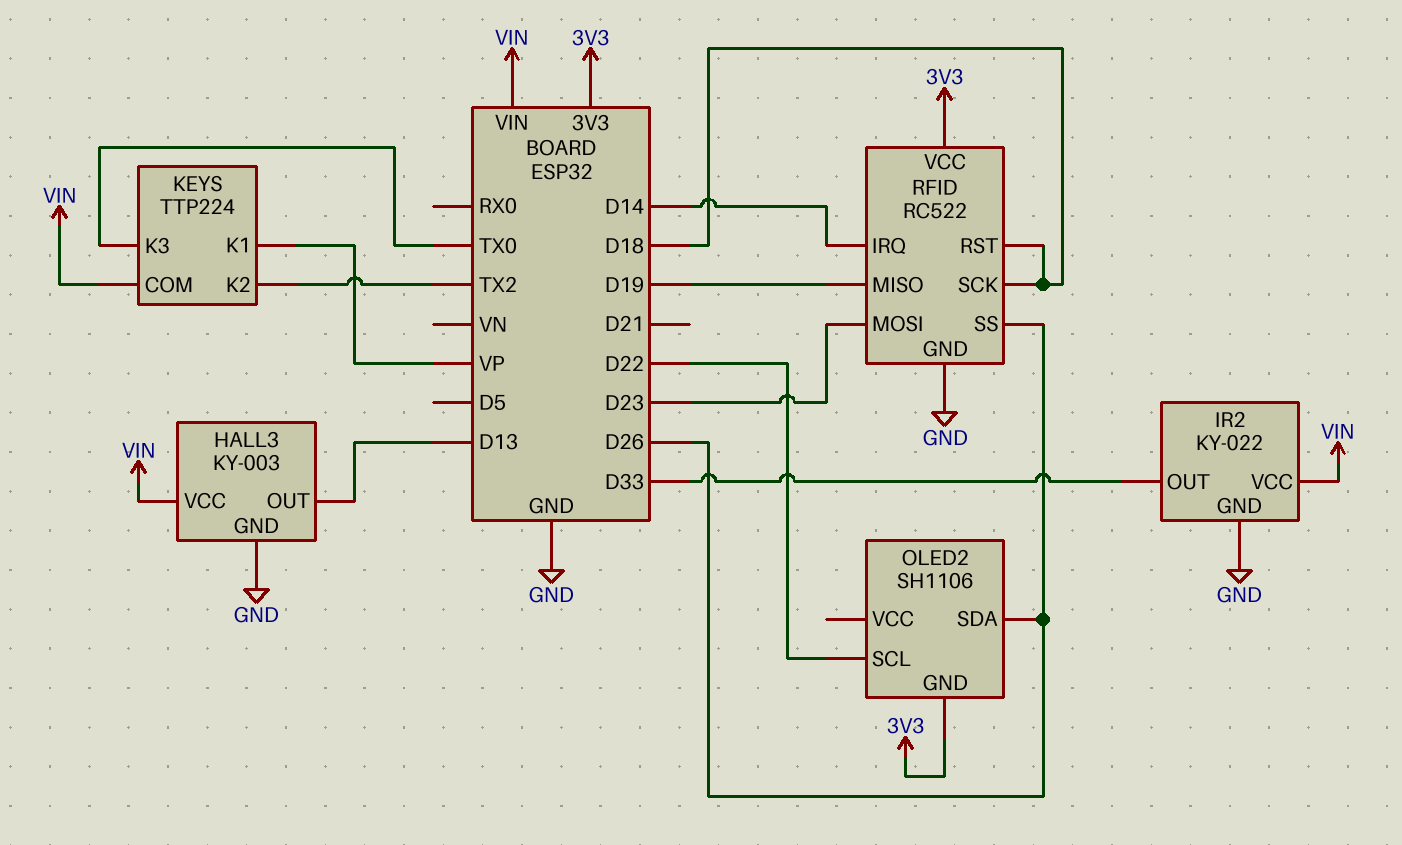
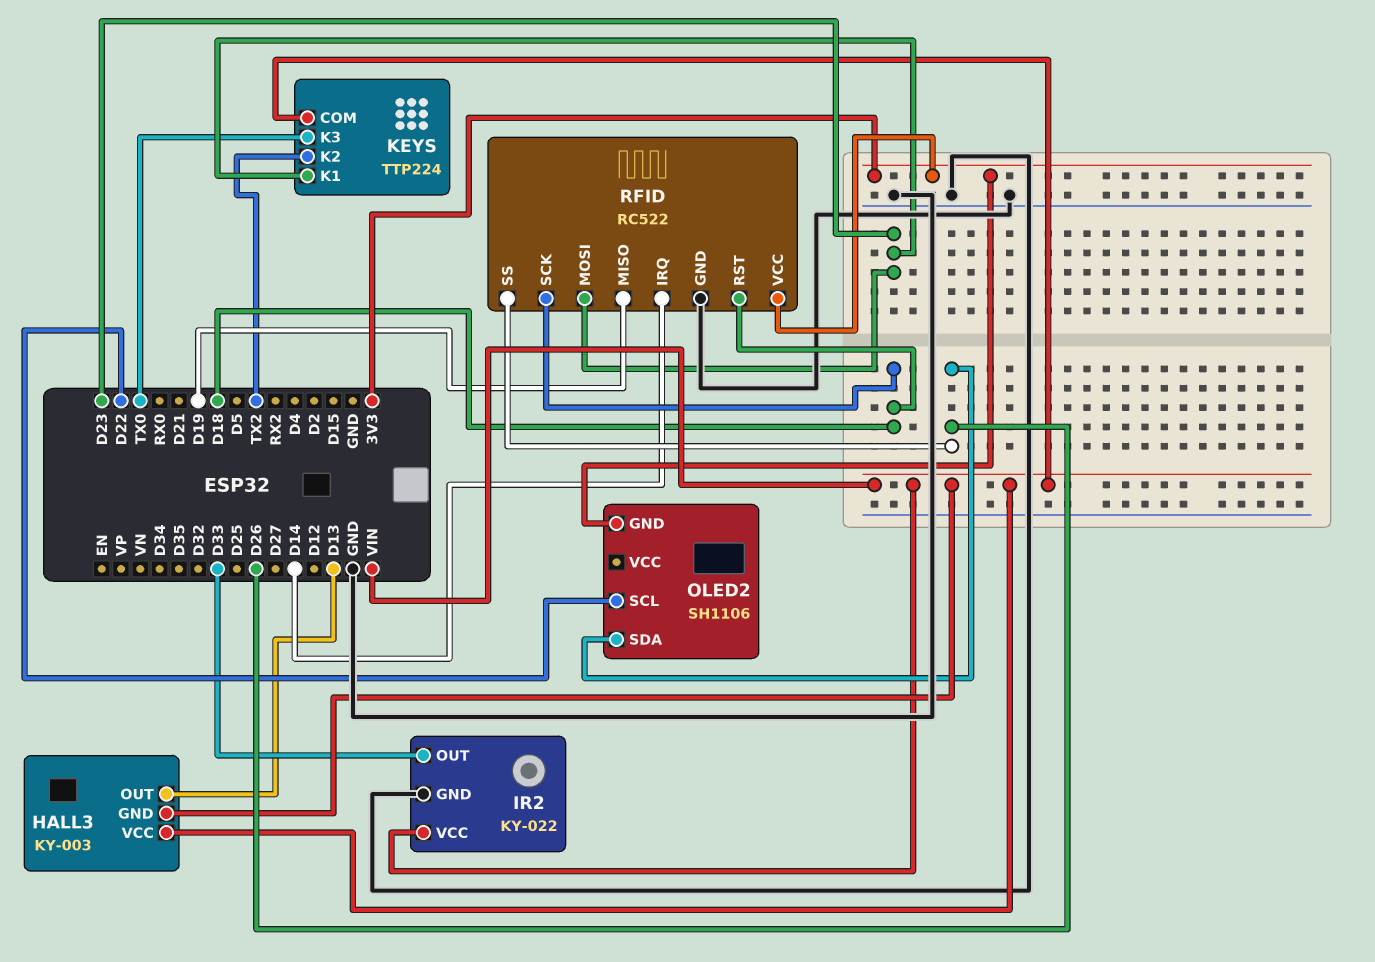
HALL3 pin GND: GND -> VIN
KEYS pin K1: VP -> D23

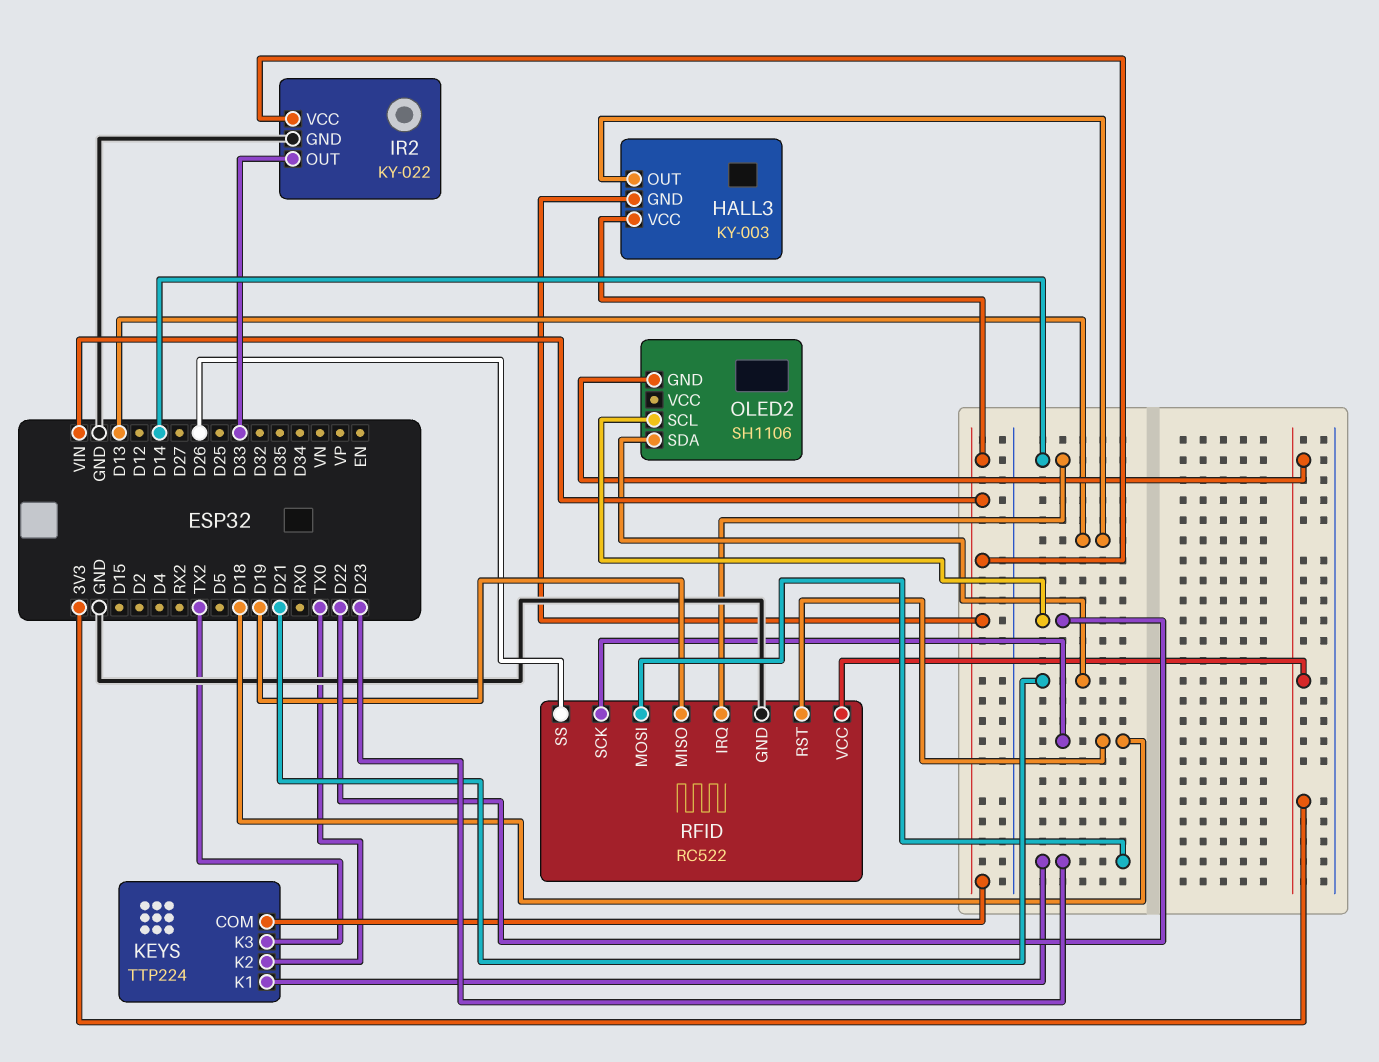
KEYS pin K2: TX2 -> TX0
KEYS pin K3: TX0 -> TX2
OLED2 pin SDA: D26 -> D21

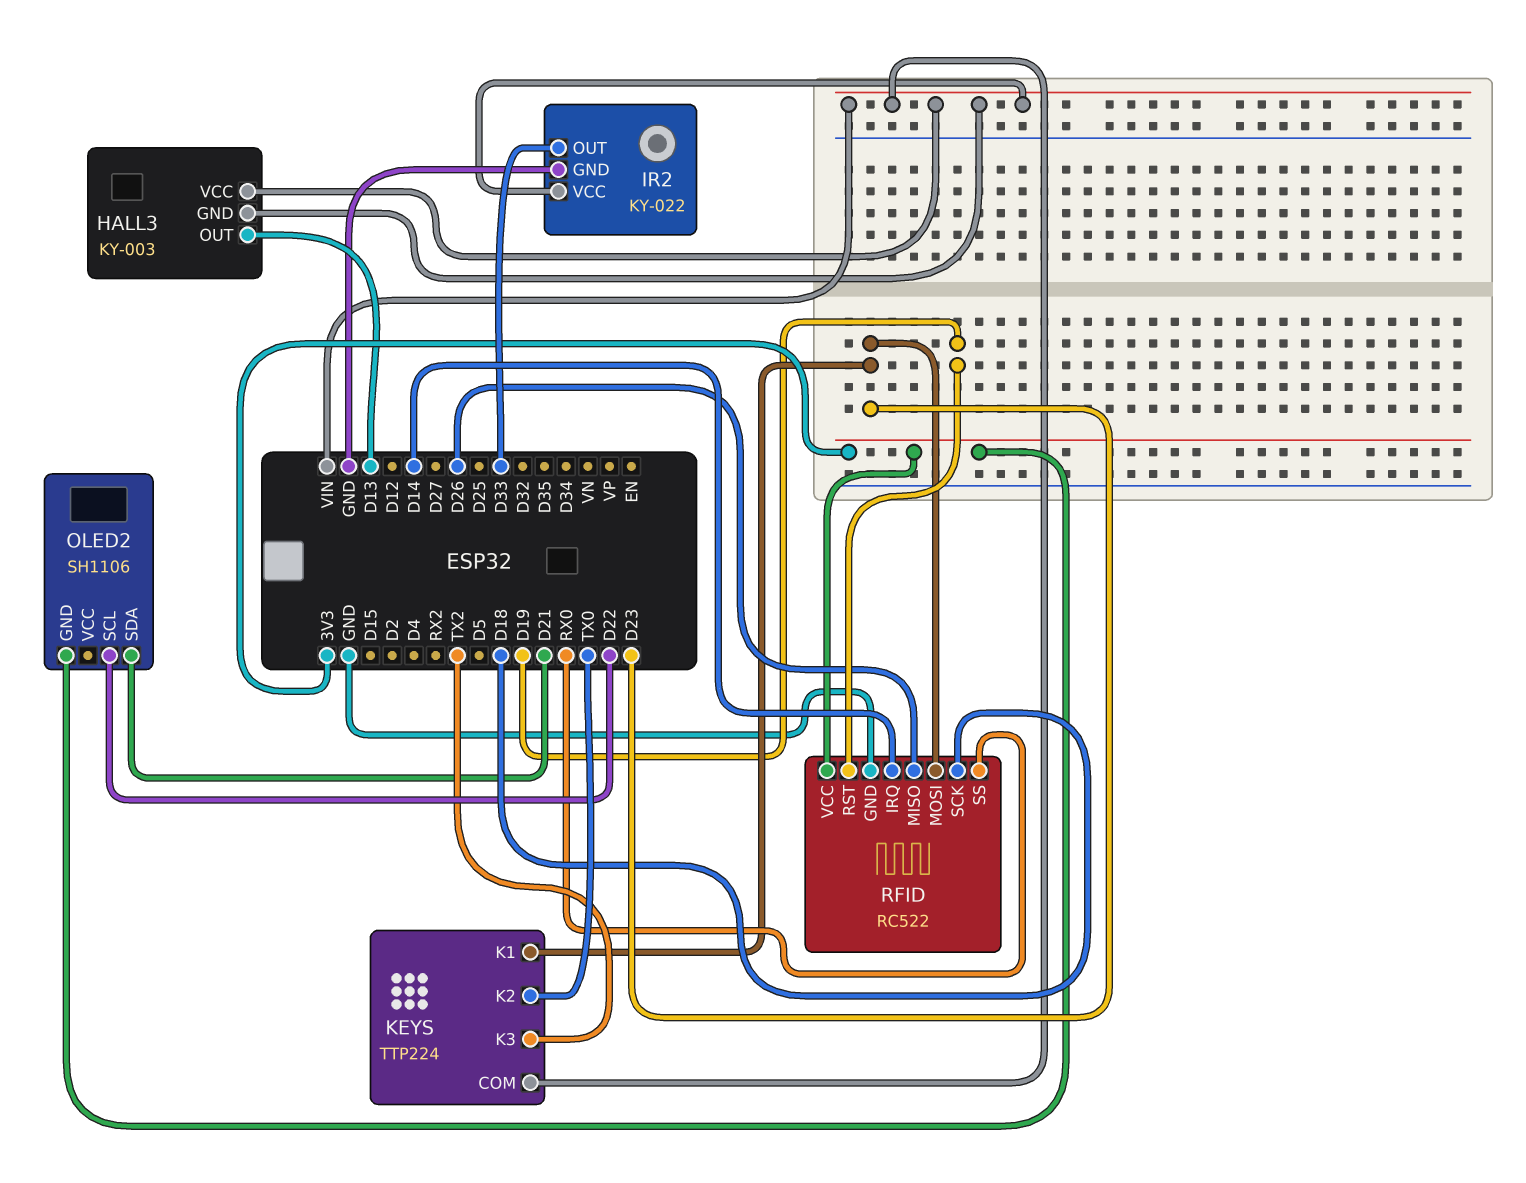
RFID pin MISO: D19 -> D26
RFID pin RST: D18 -> D19
RFID pin SS: D26 -> RX0

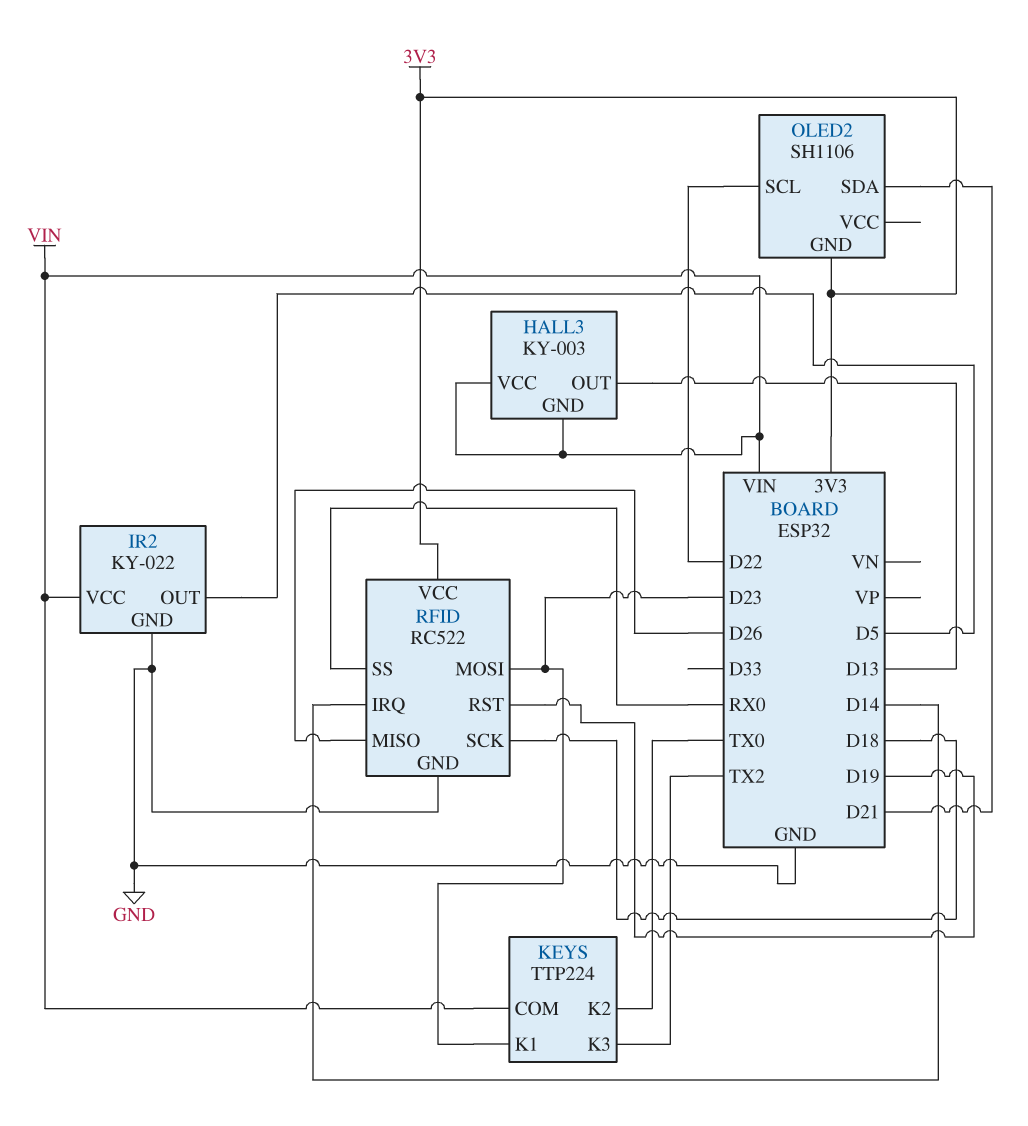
IR2 pin OUT: D33 -> D5

